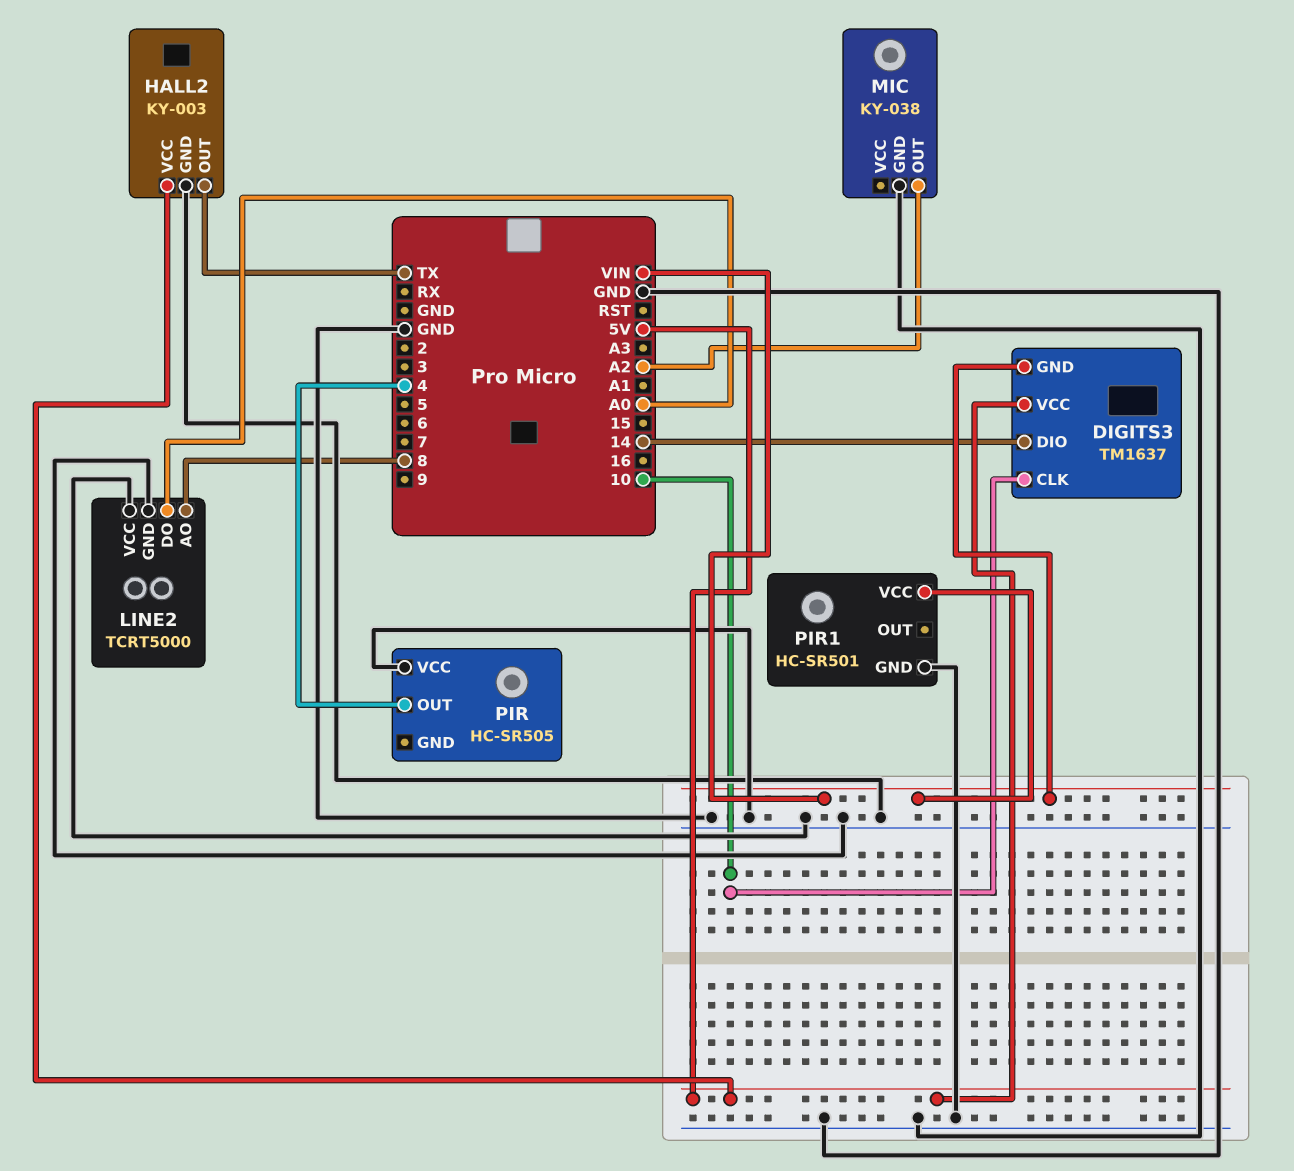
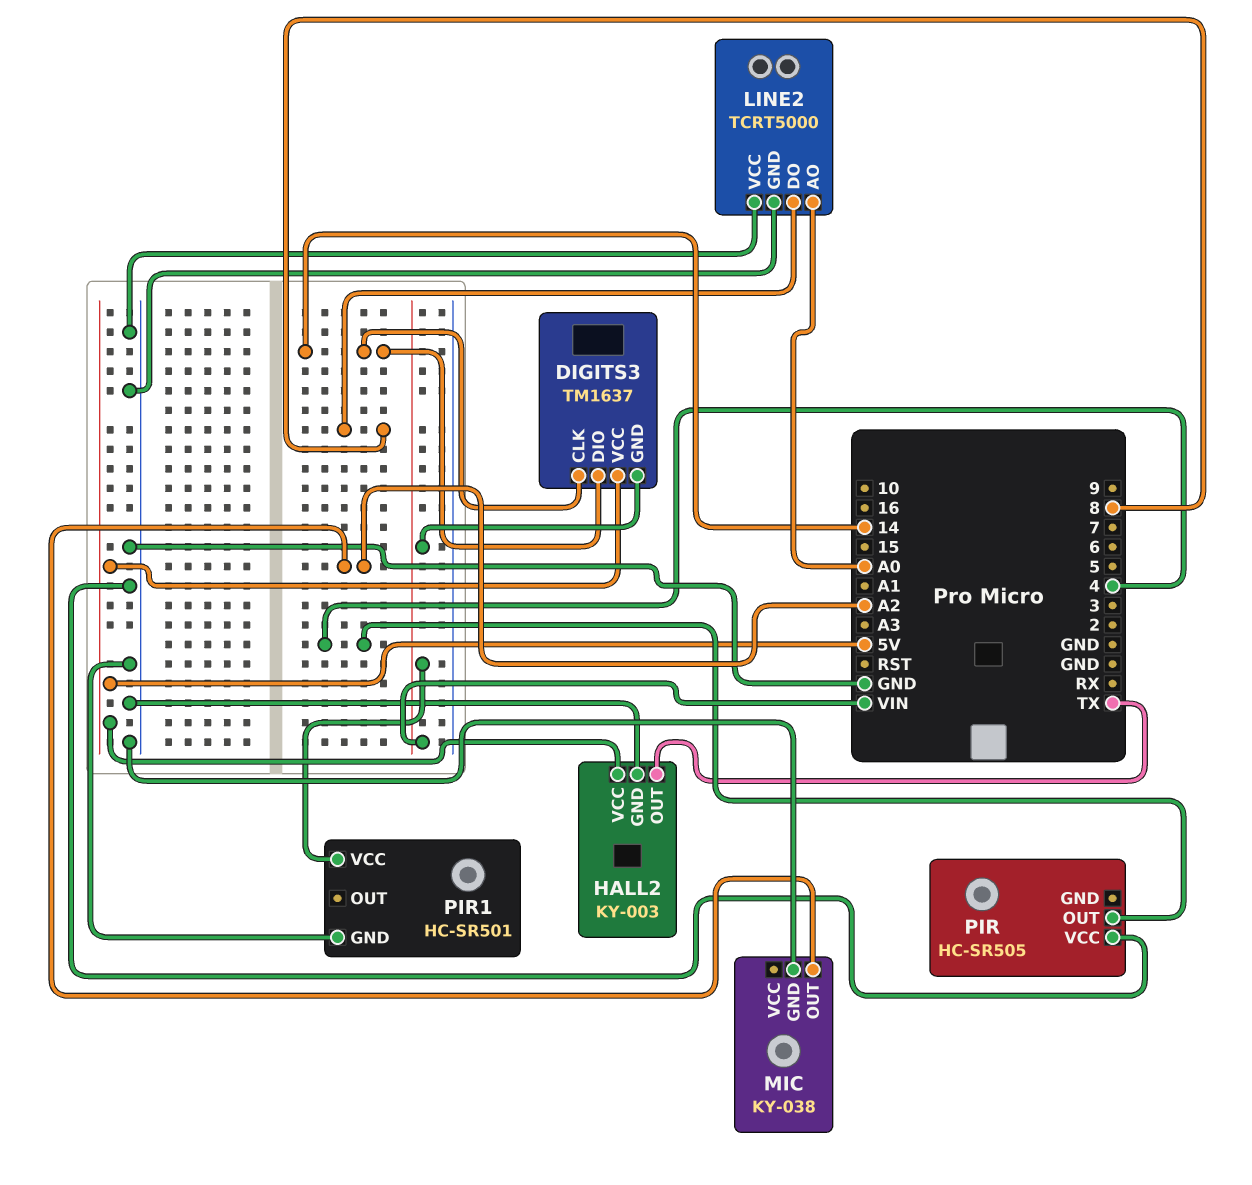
DIGITS3 pin CLK: 10 -> 14
LINE2 pin AO: 8 -> A0
LINE2 pin DO: A0 -> 8

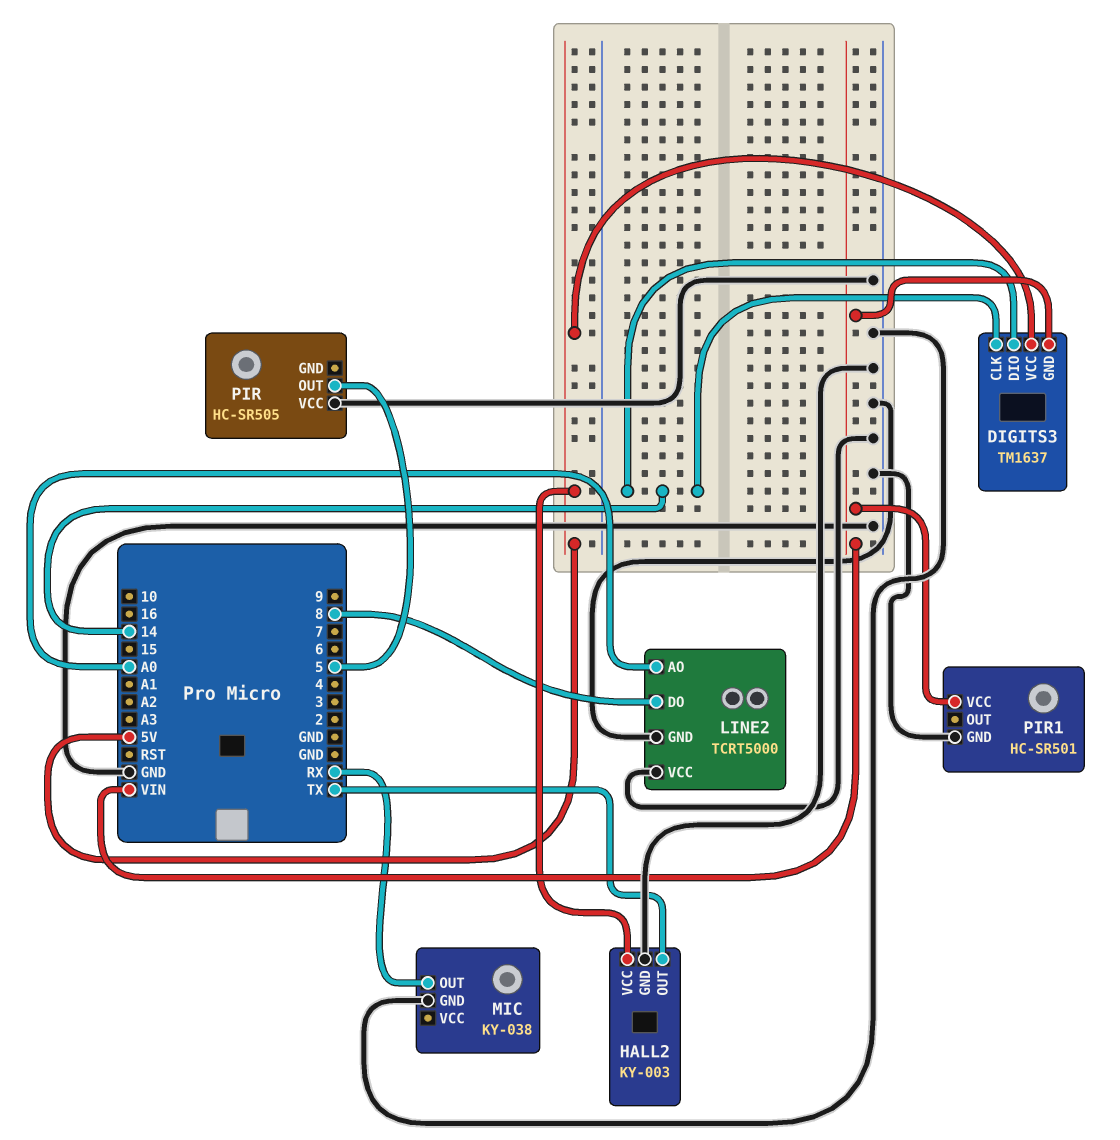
MIC pin OUT: A2 -> RX
PIR pin OUT: 4 -> 5

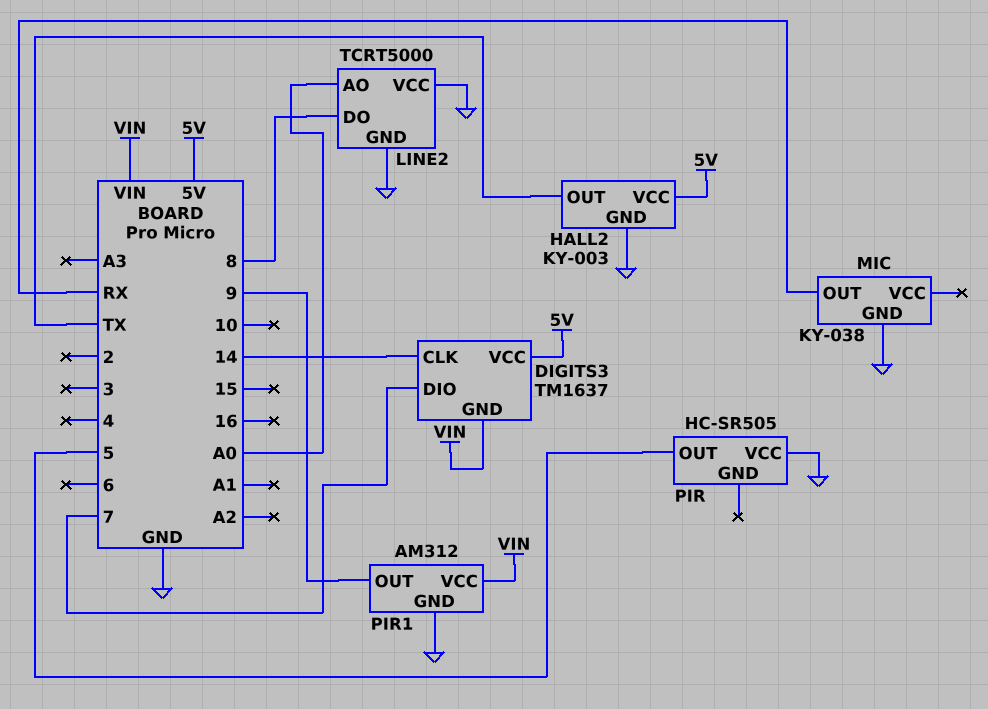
DIGITS3 pin DIO: 14 -> 7
PIR1: HC-SR501 -> AM312
PIR1 pin OUT: none -> 9

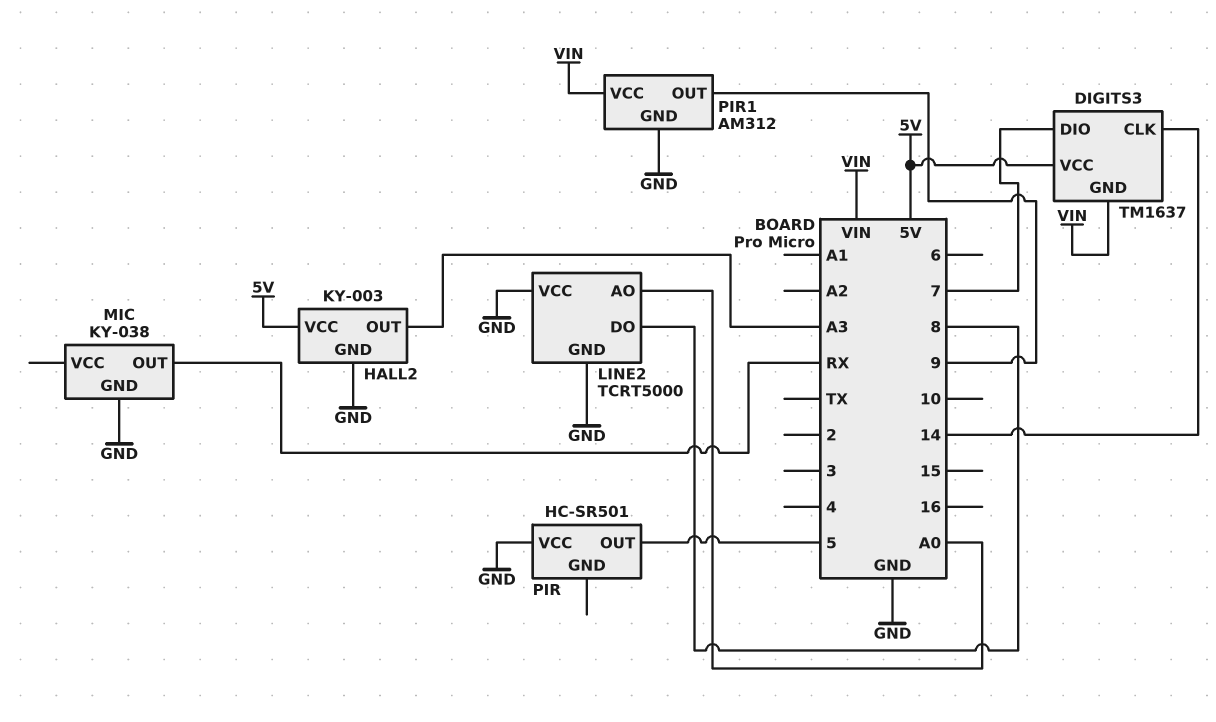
HALL2 pin OUT: TX -> A3
PIR: HC-SR505 -> HC-SR501

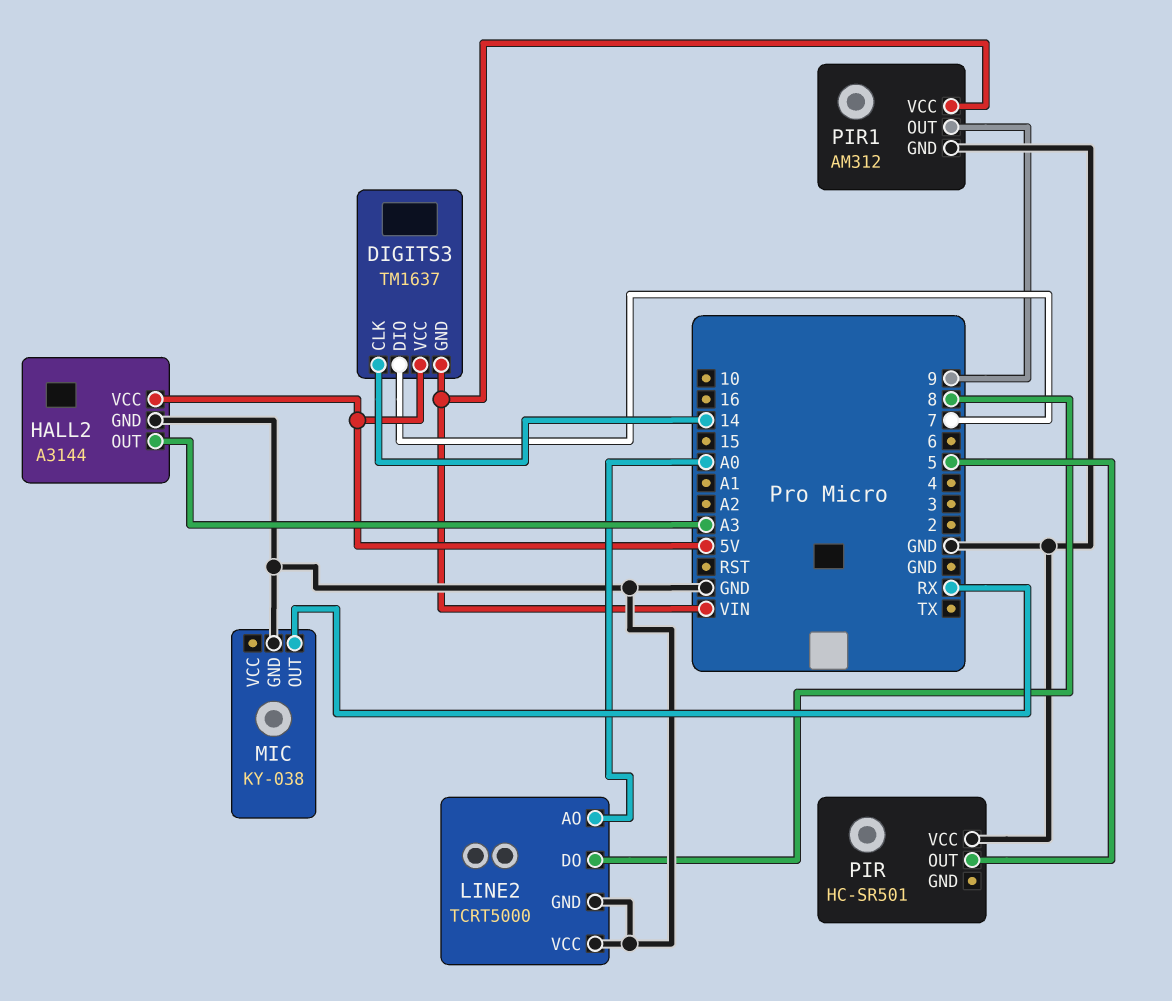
HALL2: KY-003 -> A3144

